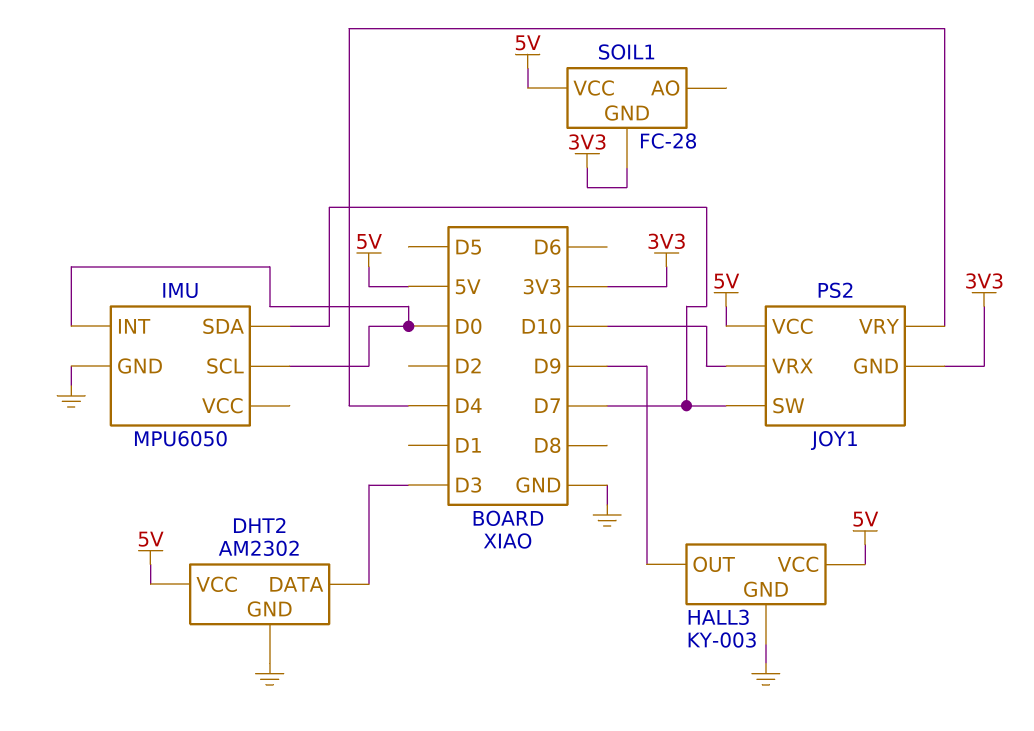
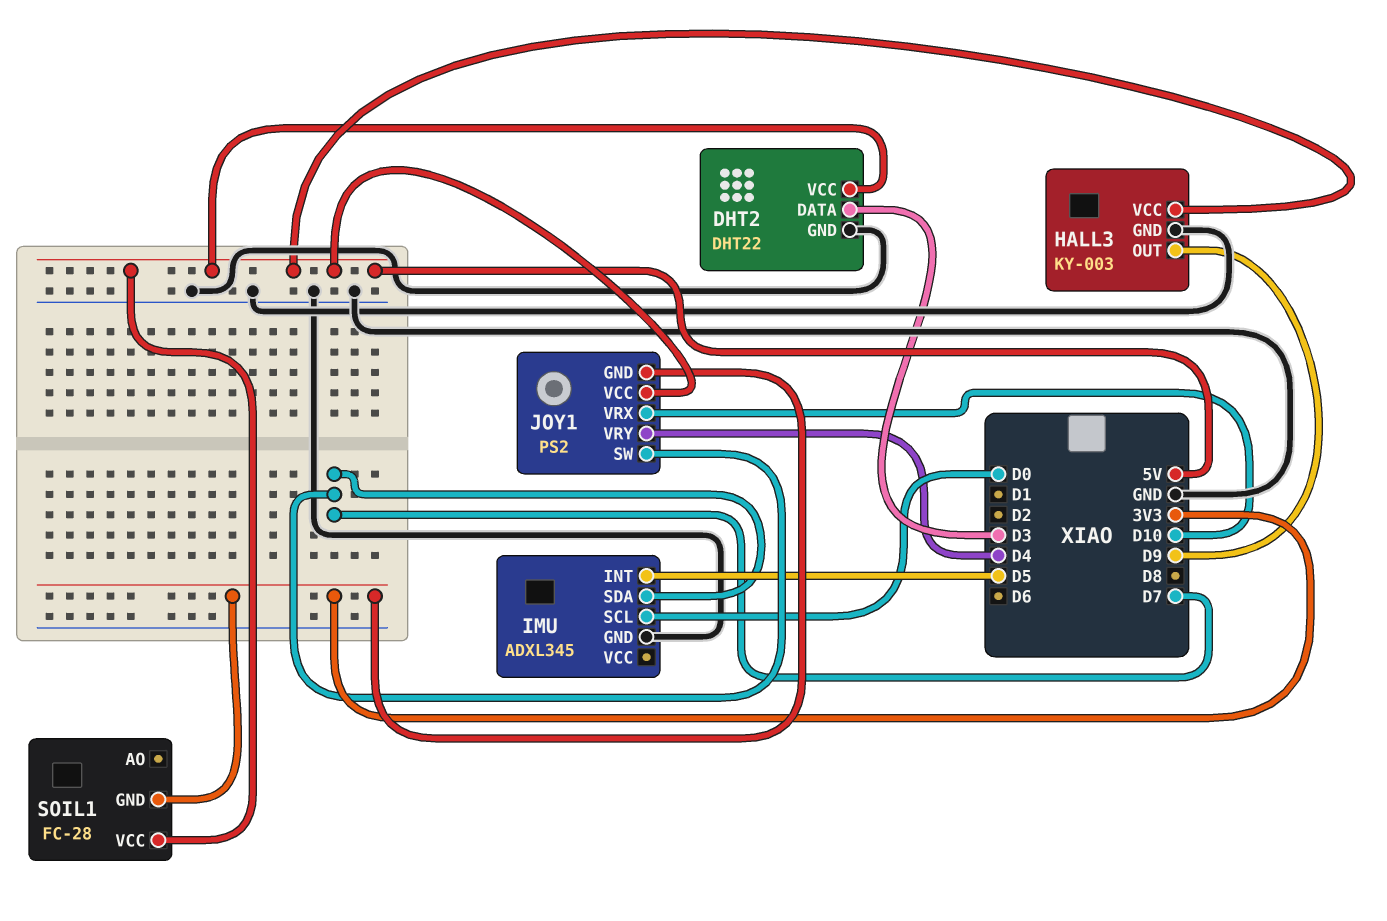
DHT2: AM2302 -> DHT22
IMU: MPU6050 -> ADXL345
IMU pin INT: D0 -> D5

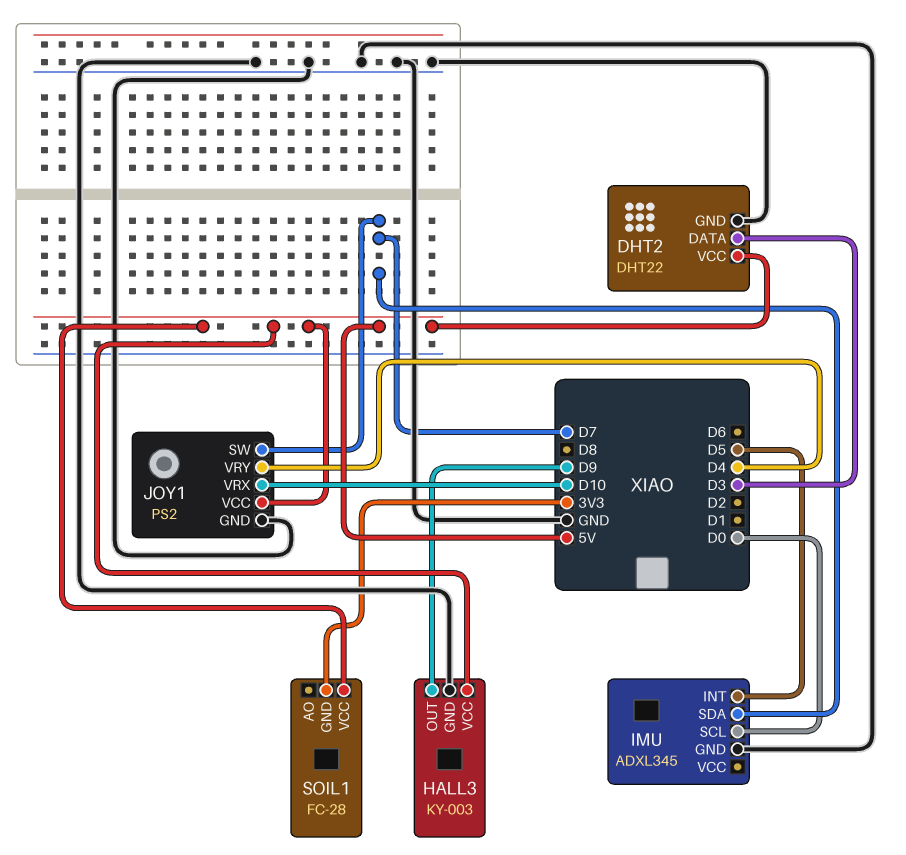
JOY1 pin GND: 3V3 -> GND

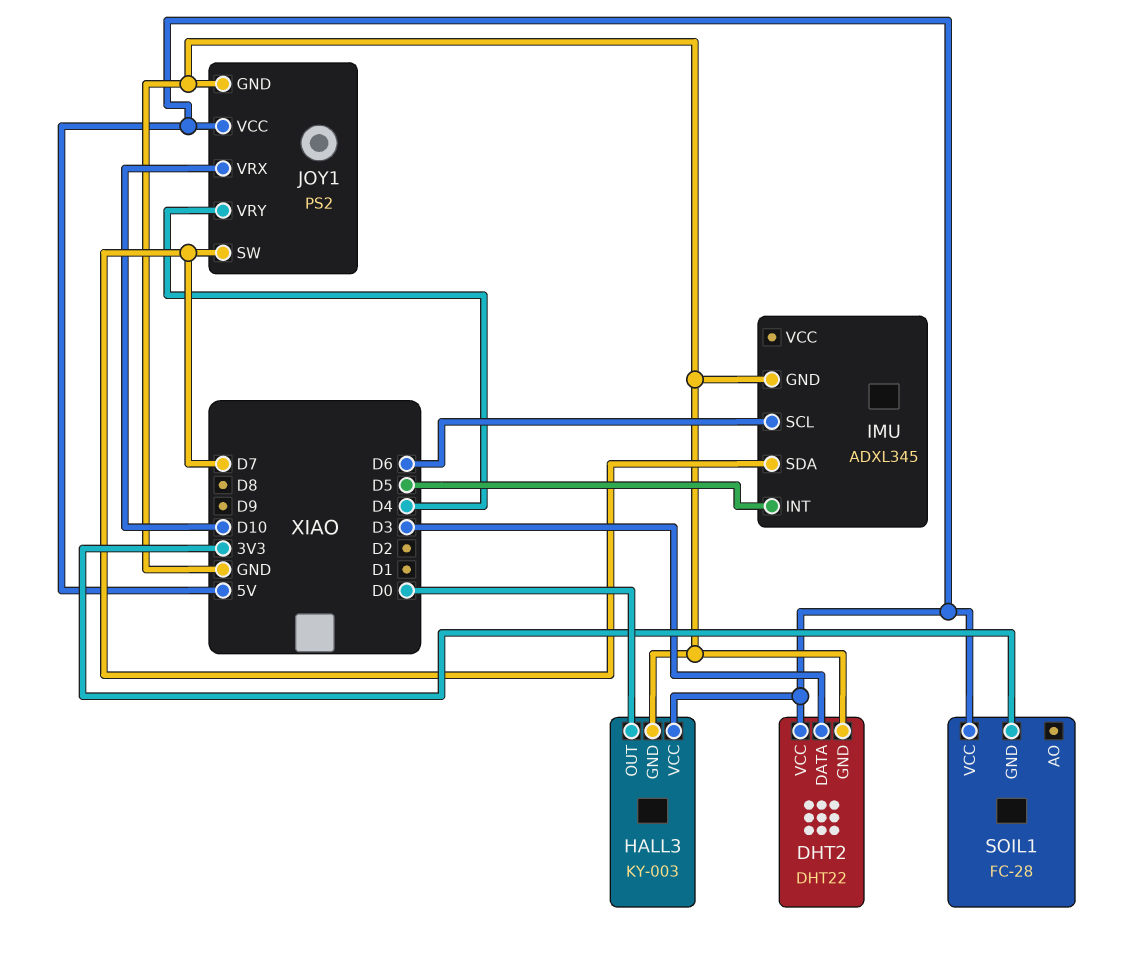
HALL3 pin OUT: D9 -> D0
IMU pin SCL: D0 -> D6

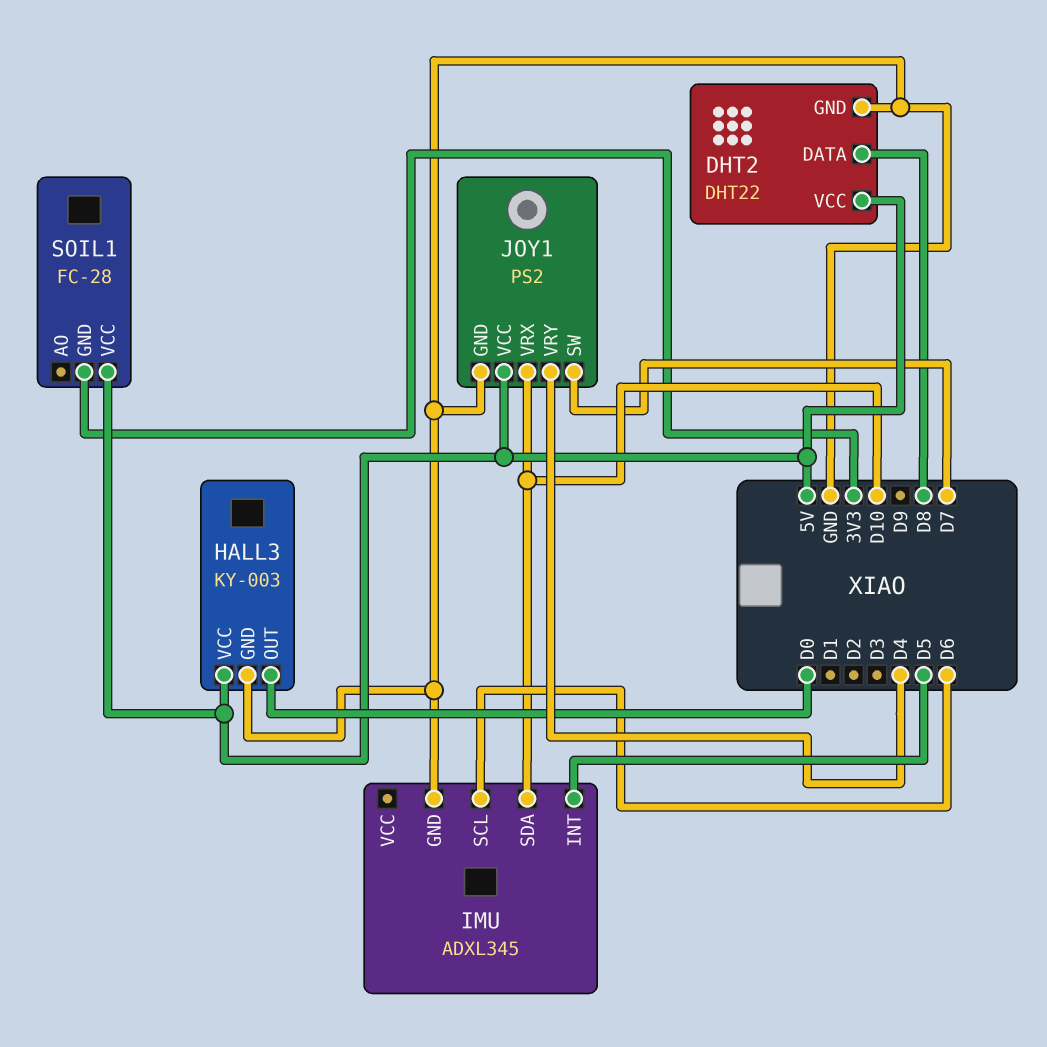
DHT2 pin DATA: D3 -> D8
IMU pin SDA: D7 -> D10

